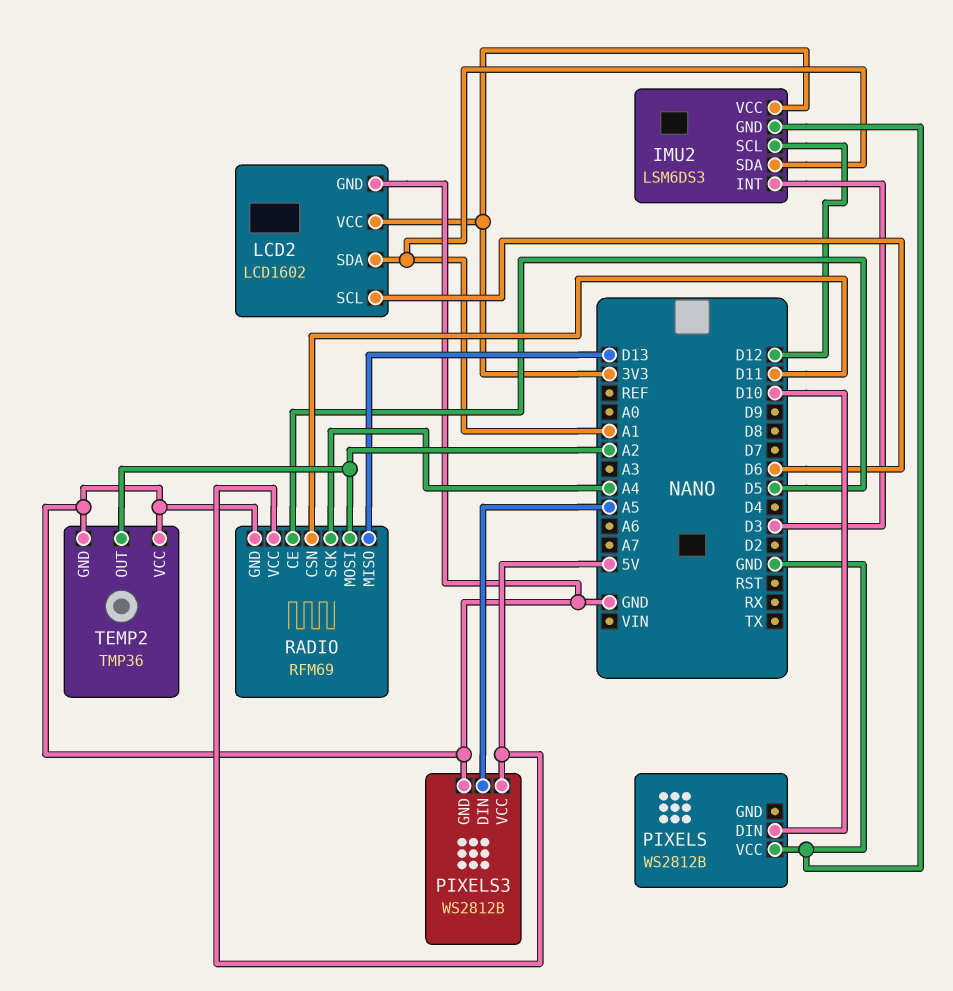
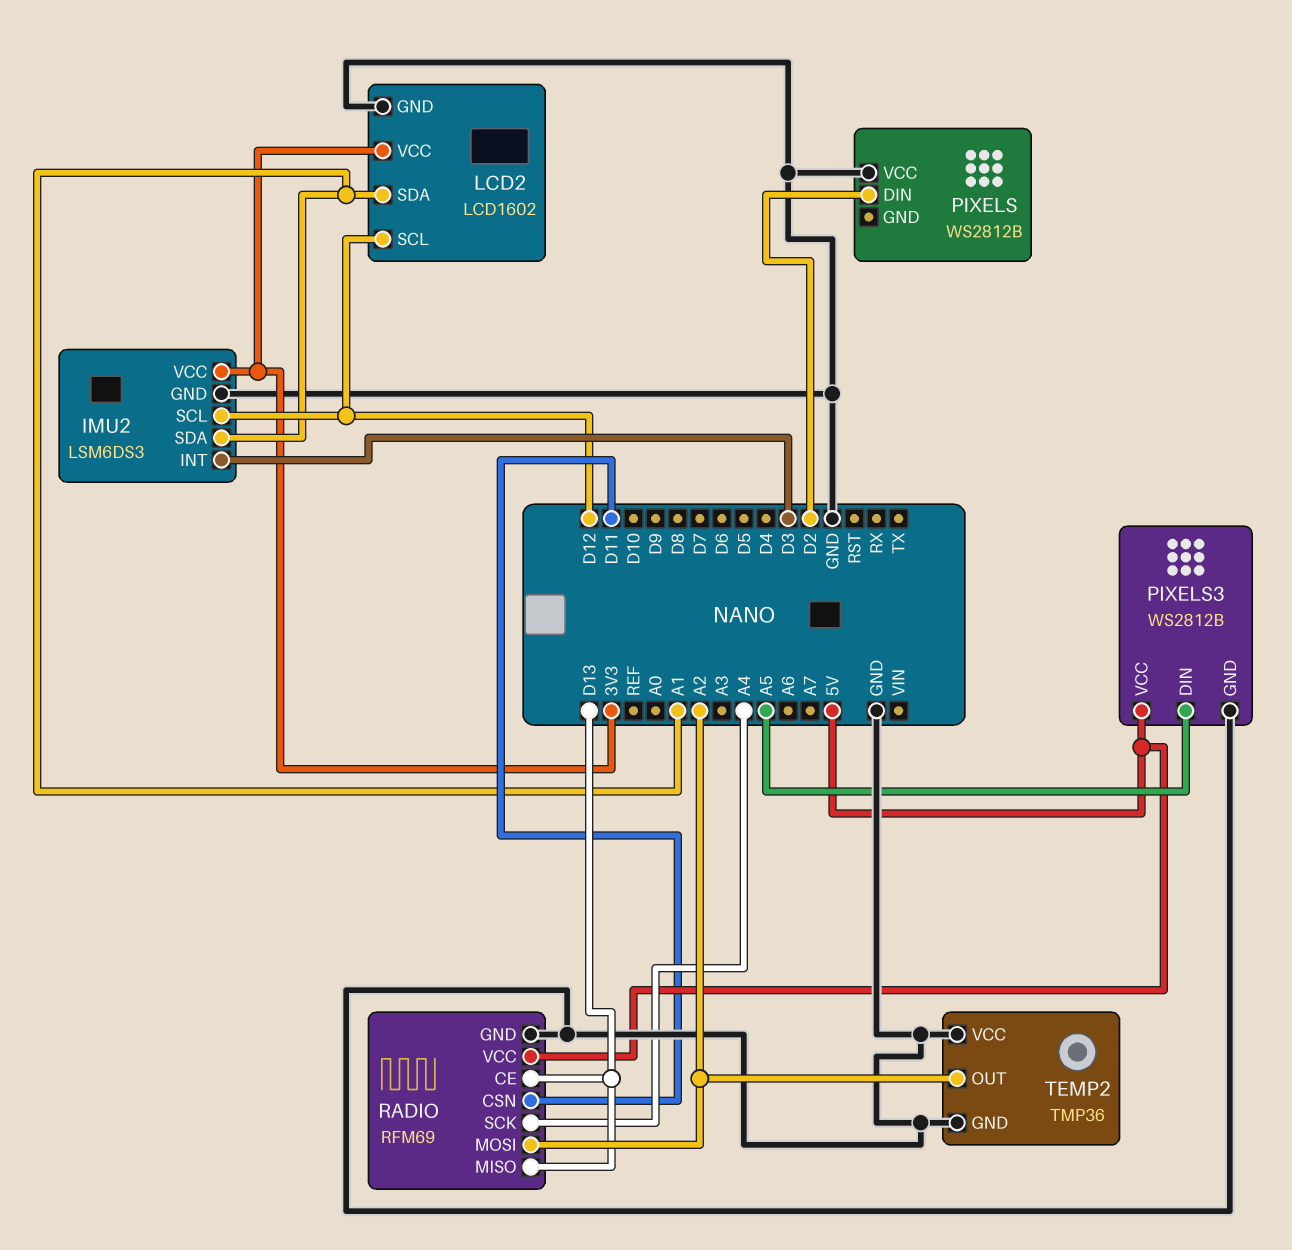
LCD2 pin SCL: D6 -> D12
PIXELS pin DIN: D10 -> D2
RADIO pin CE: D5 -> D13

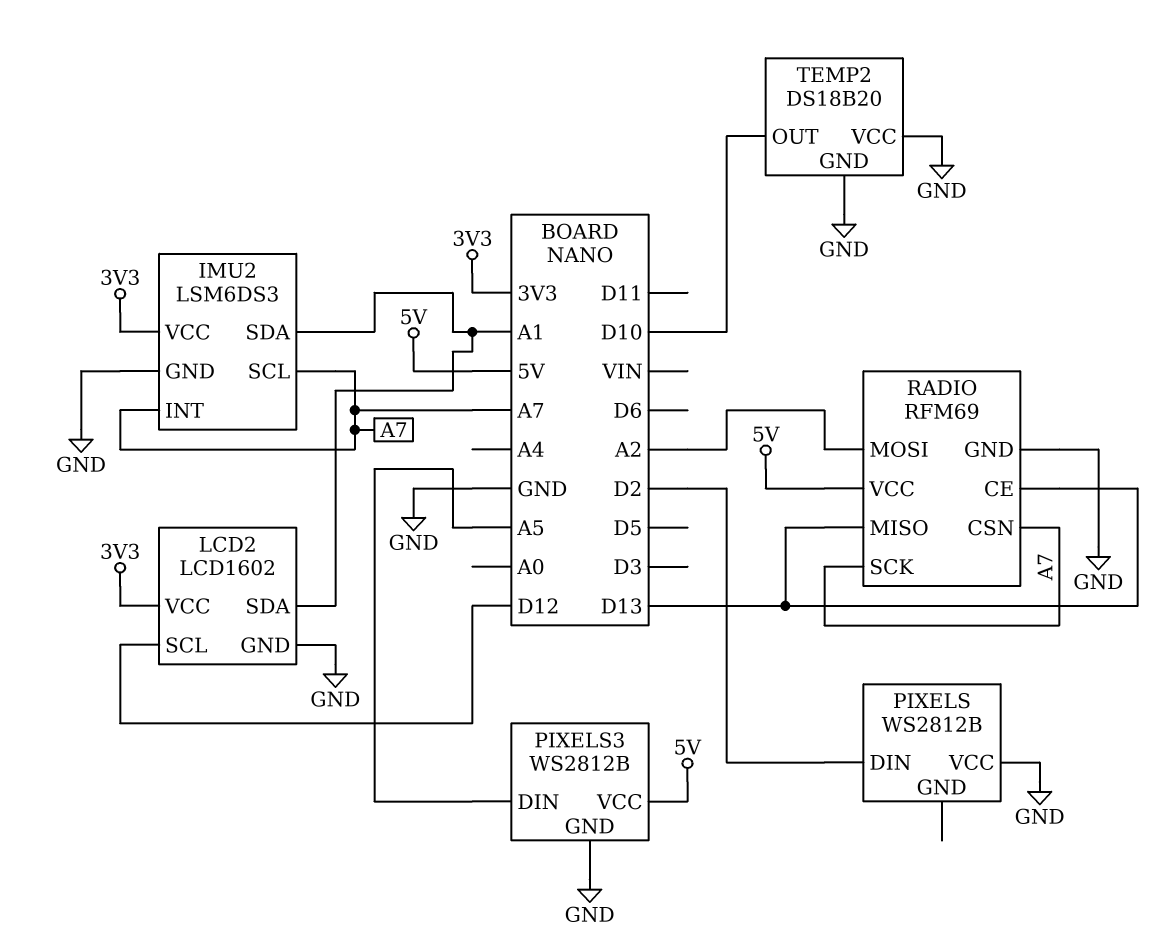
IMU2 pin INT: D3 -> A7
IMU2 pin SCL: D12 -> A7
RADIO pin CSN: D11 -> A7
RADIO pin SCK: A4 -> A7
TEMP2: TMP36 -> DS18B20
TEMP2 pin OUT: A2 -> D10

